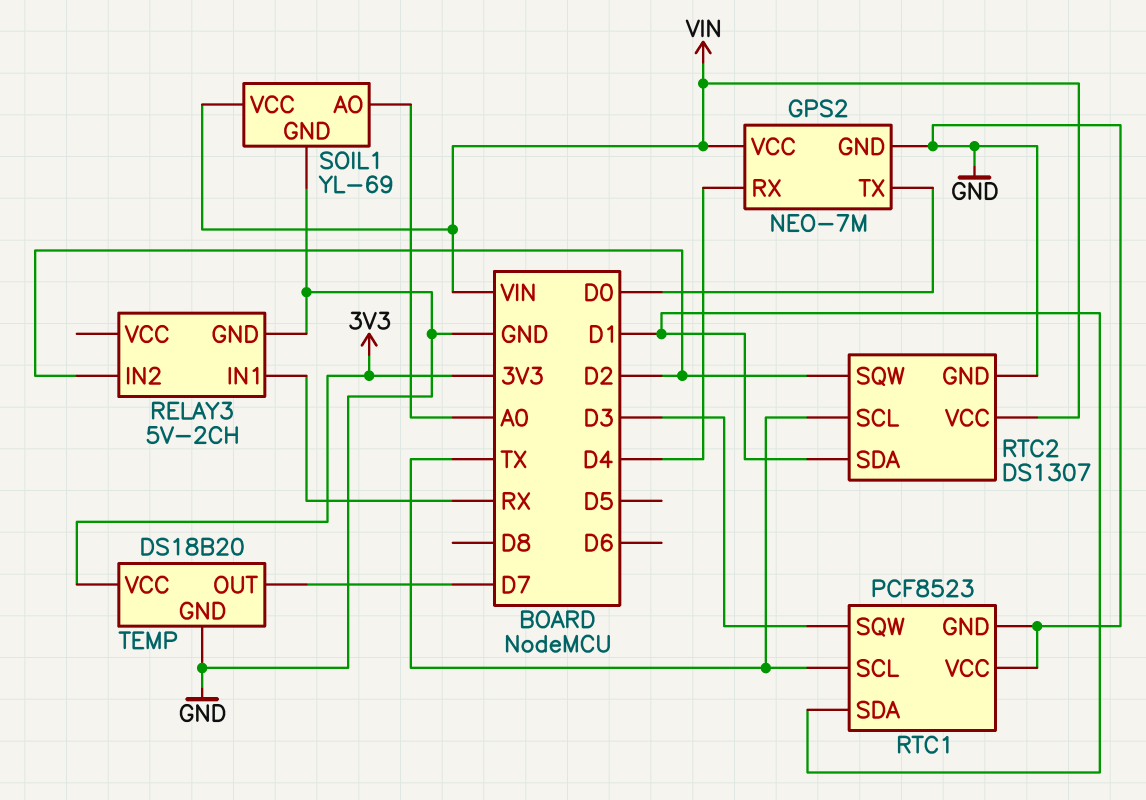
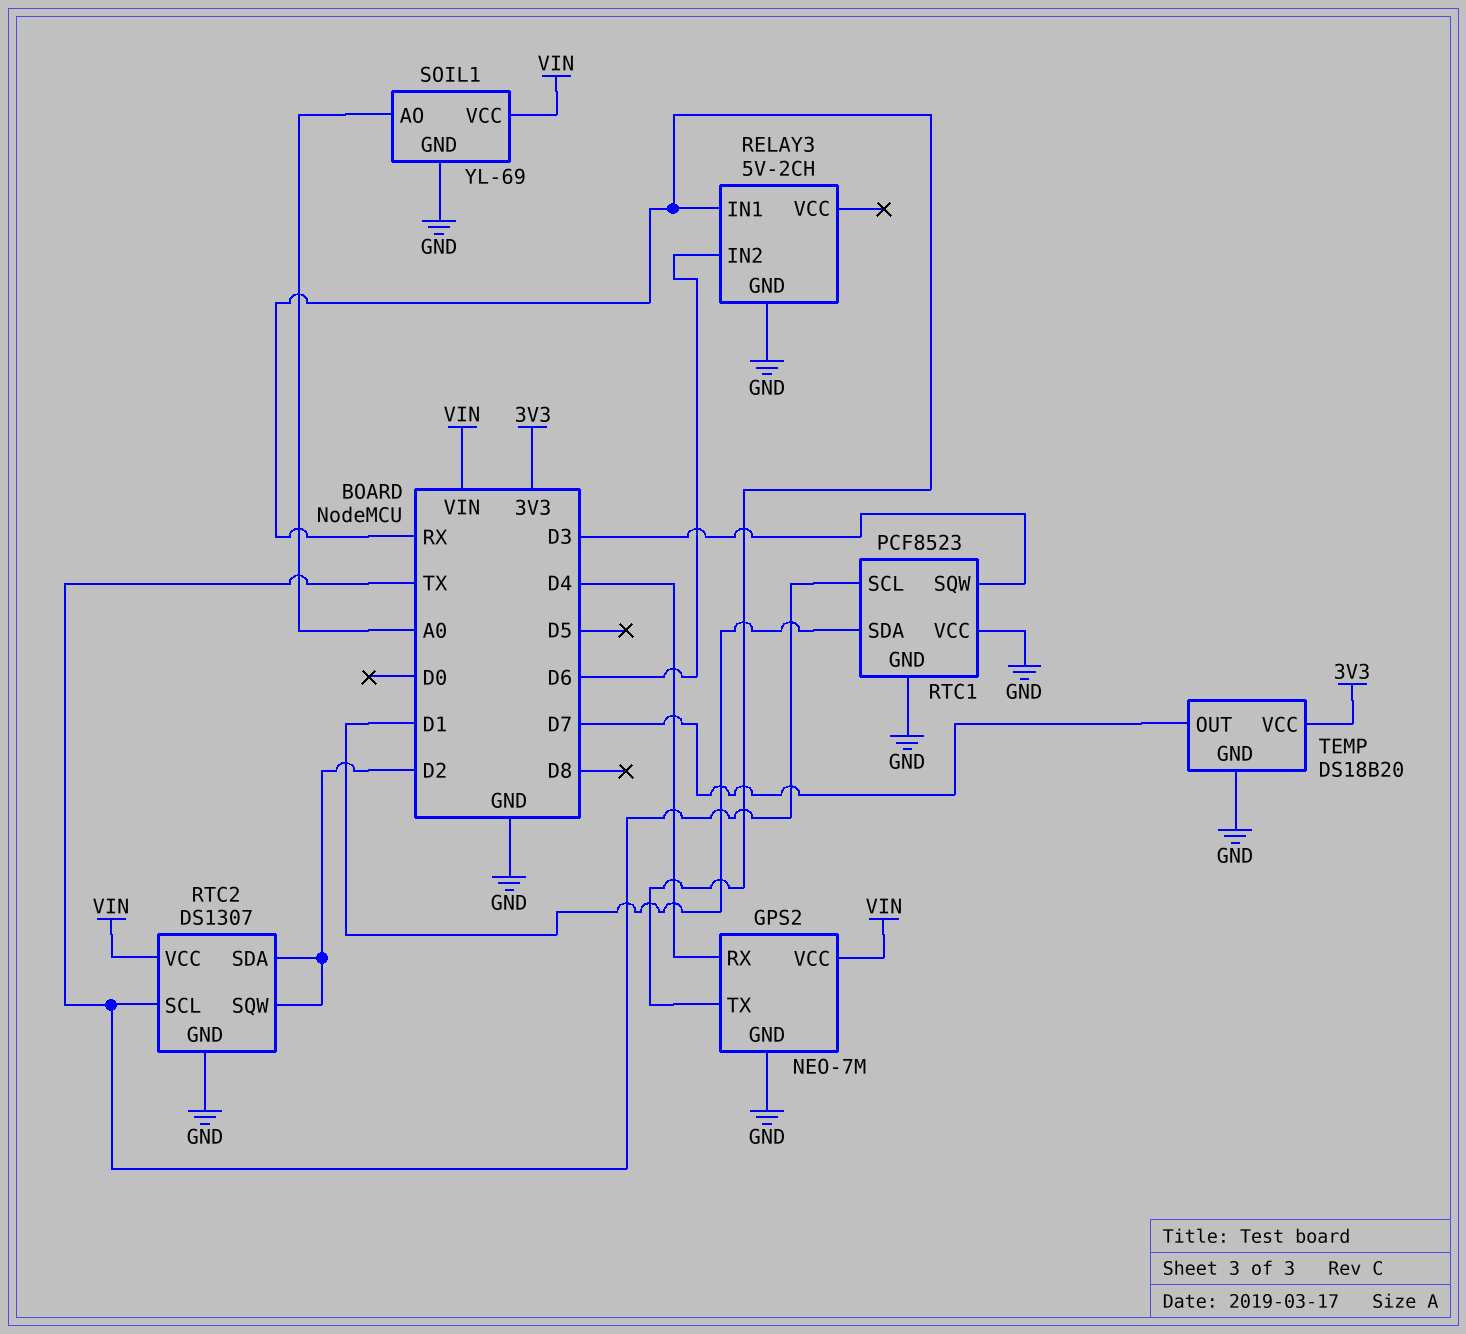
GPS2 pin TX: D0 -> RX
RELAY3 pin IN2: D2 -> D6
RTC2 pin SDA: D1 -> D2

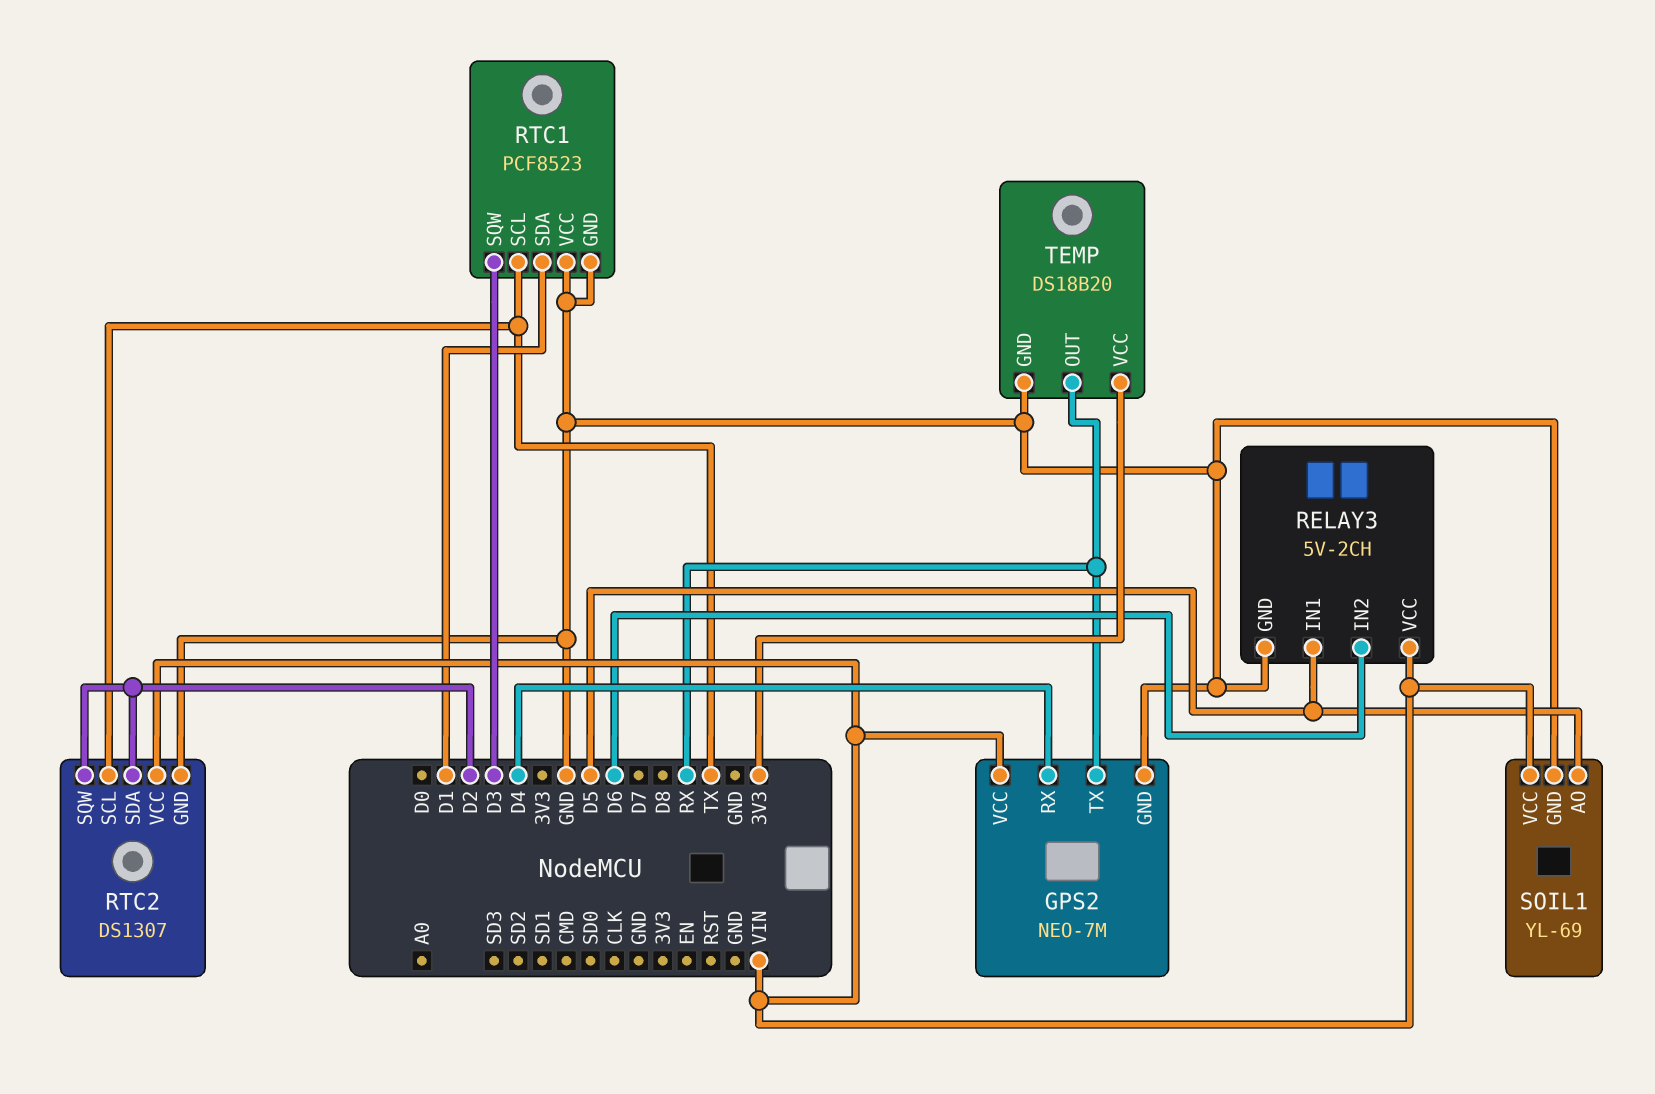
RELAY3 pin IN1: RX -> D5
RELAY3 pin VCC: none -> VIN
SOIL1 pin AO: A0 -> D5
TEMP pin OUT: D7 -> RX

